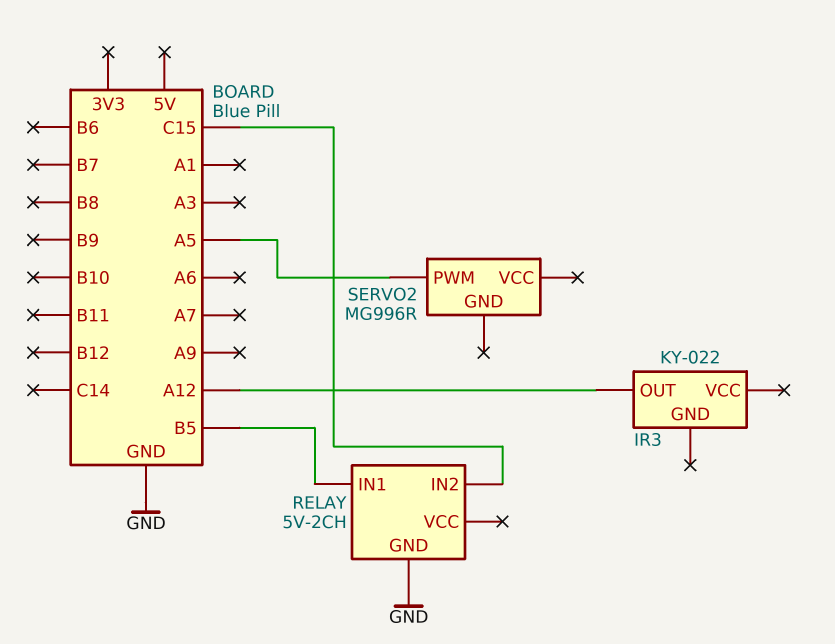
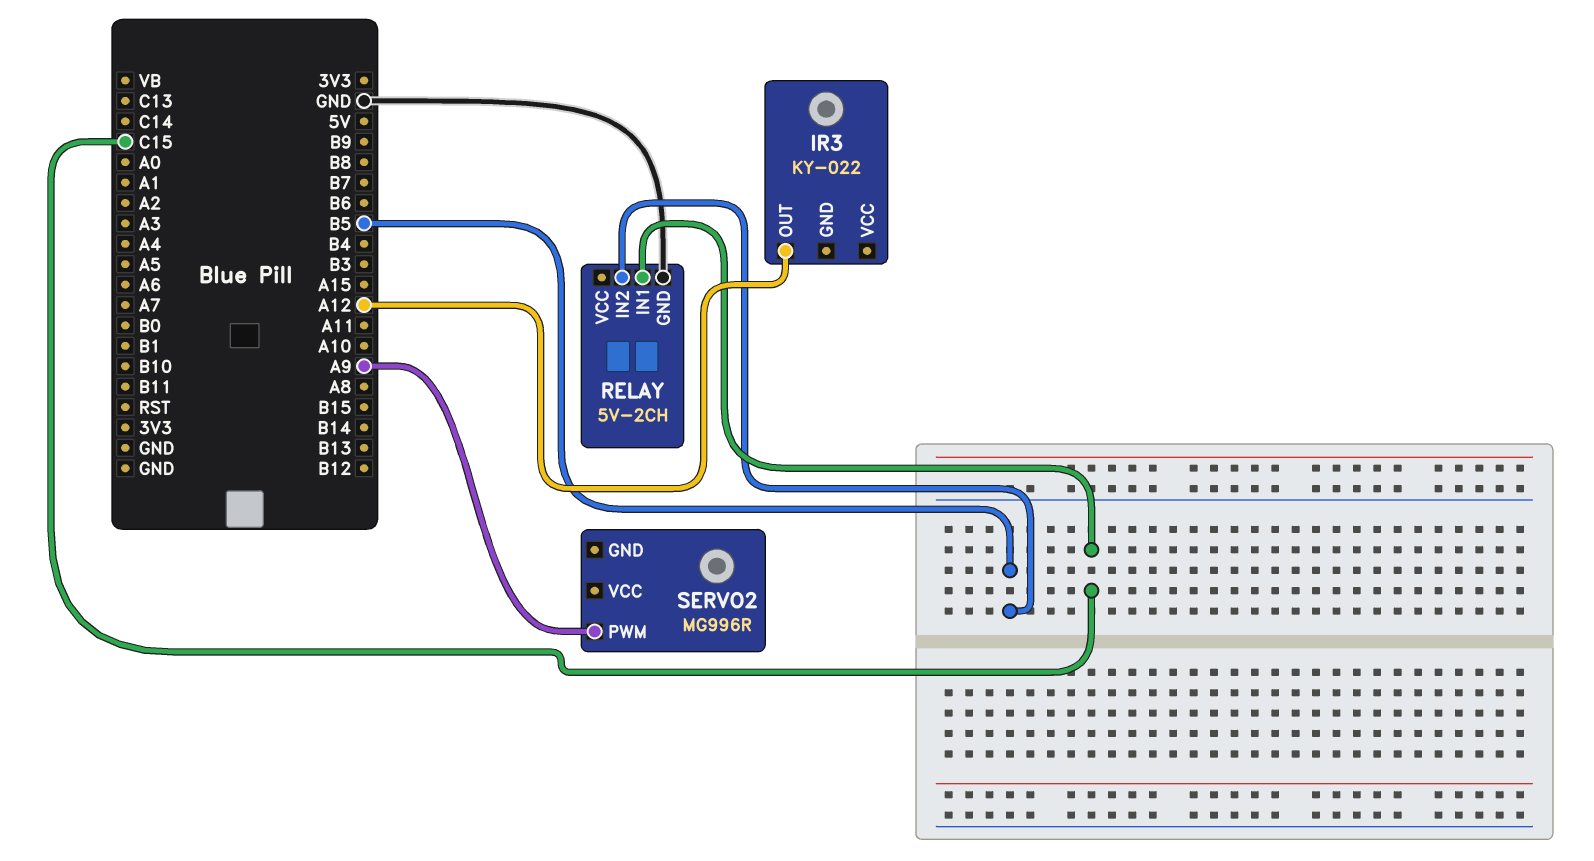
RELAY pin IN1: B5 -> C15
RELAY pin IN2: C15 -> B5
SERVO2 pin PWM: A5 -> A9

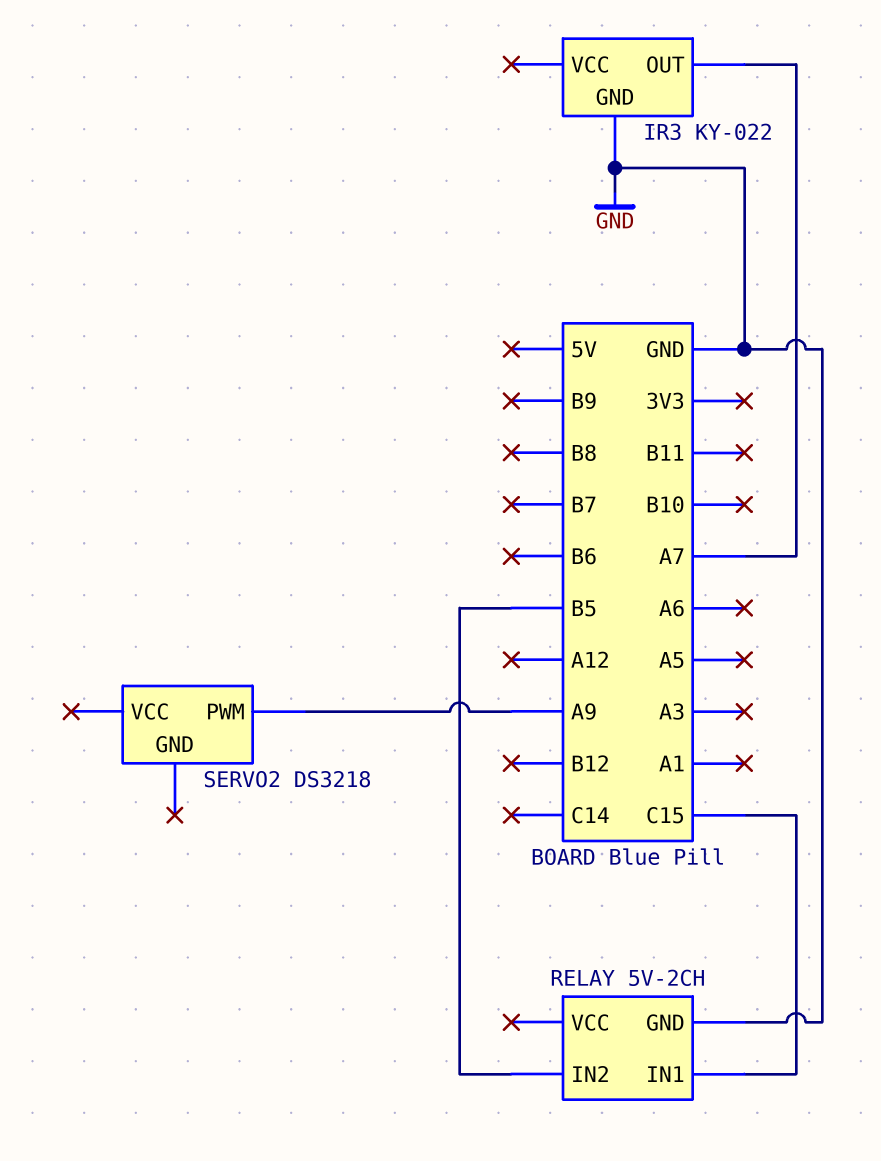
IR3 pin GND: none -> GND
IR3 pin OUT: A12 -> A7
SERVO2: MG996R -> DS3218

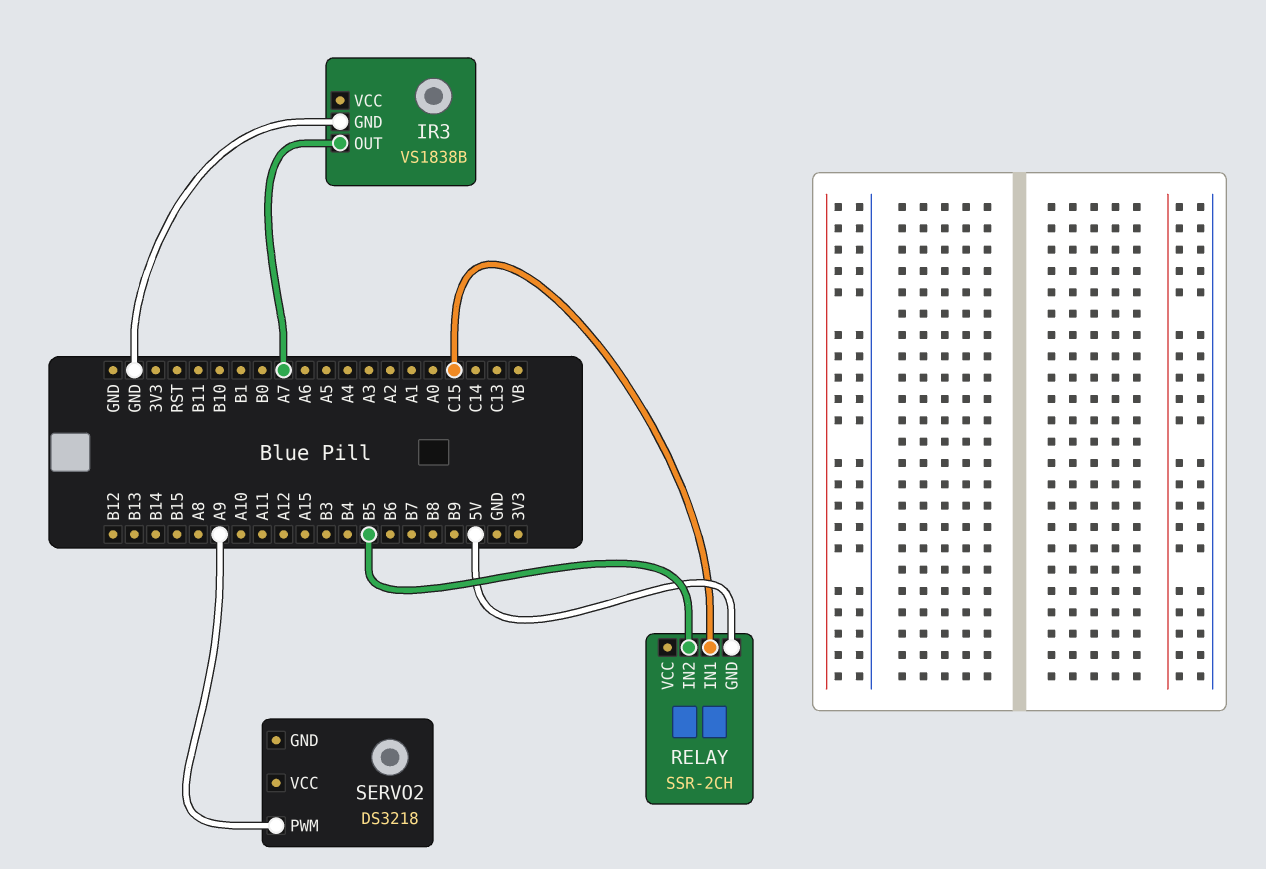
IR3: KY-022 -> VS1838B
RELAY: 5V-2CH -> SSR-2CH
RELAY pin GND: GND -> 5V

